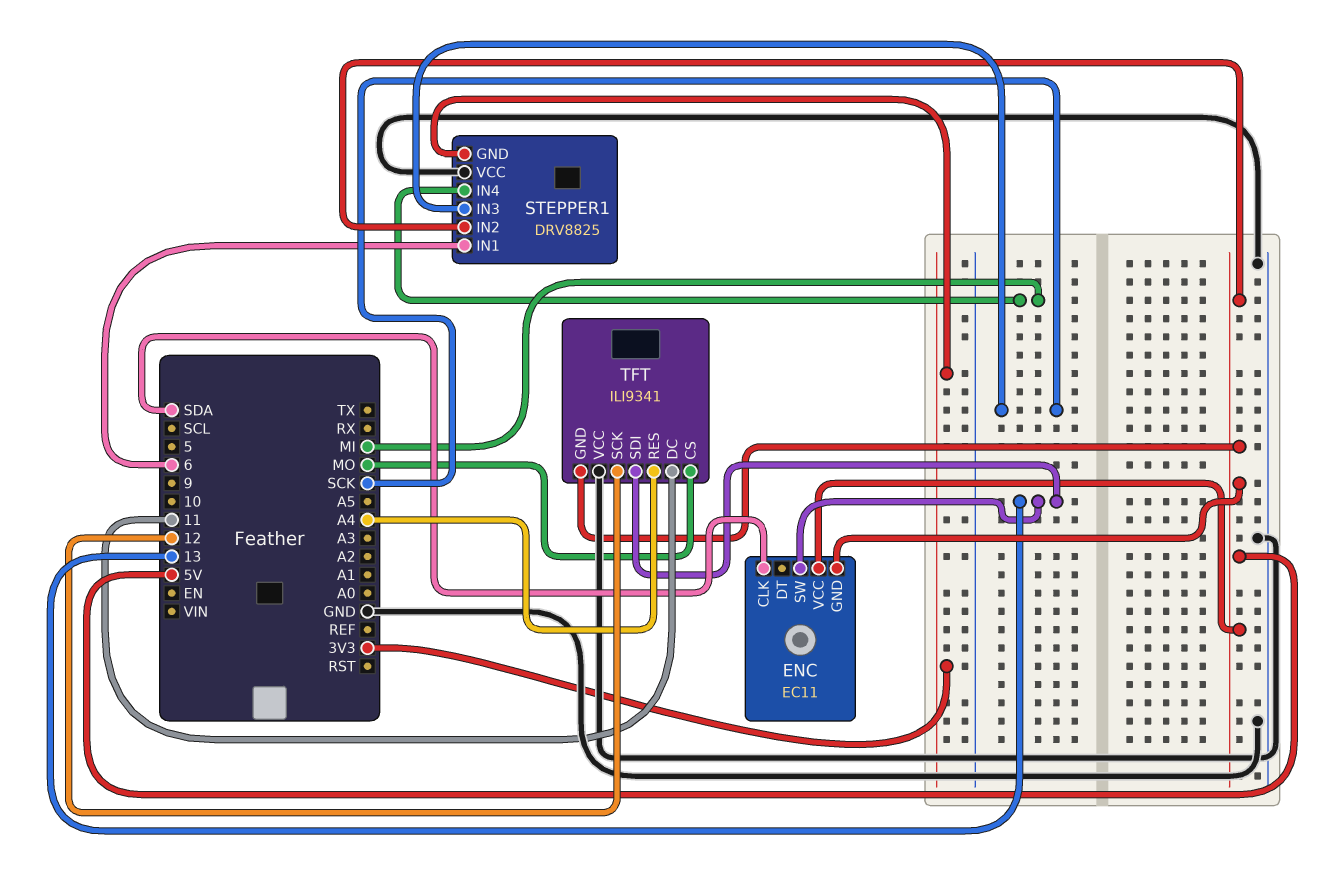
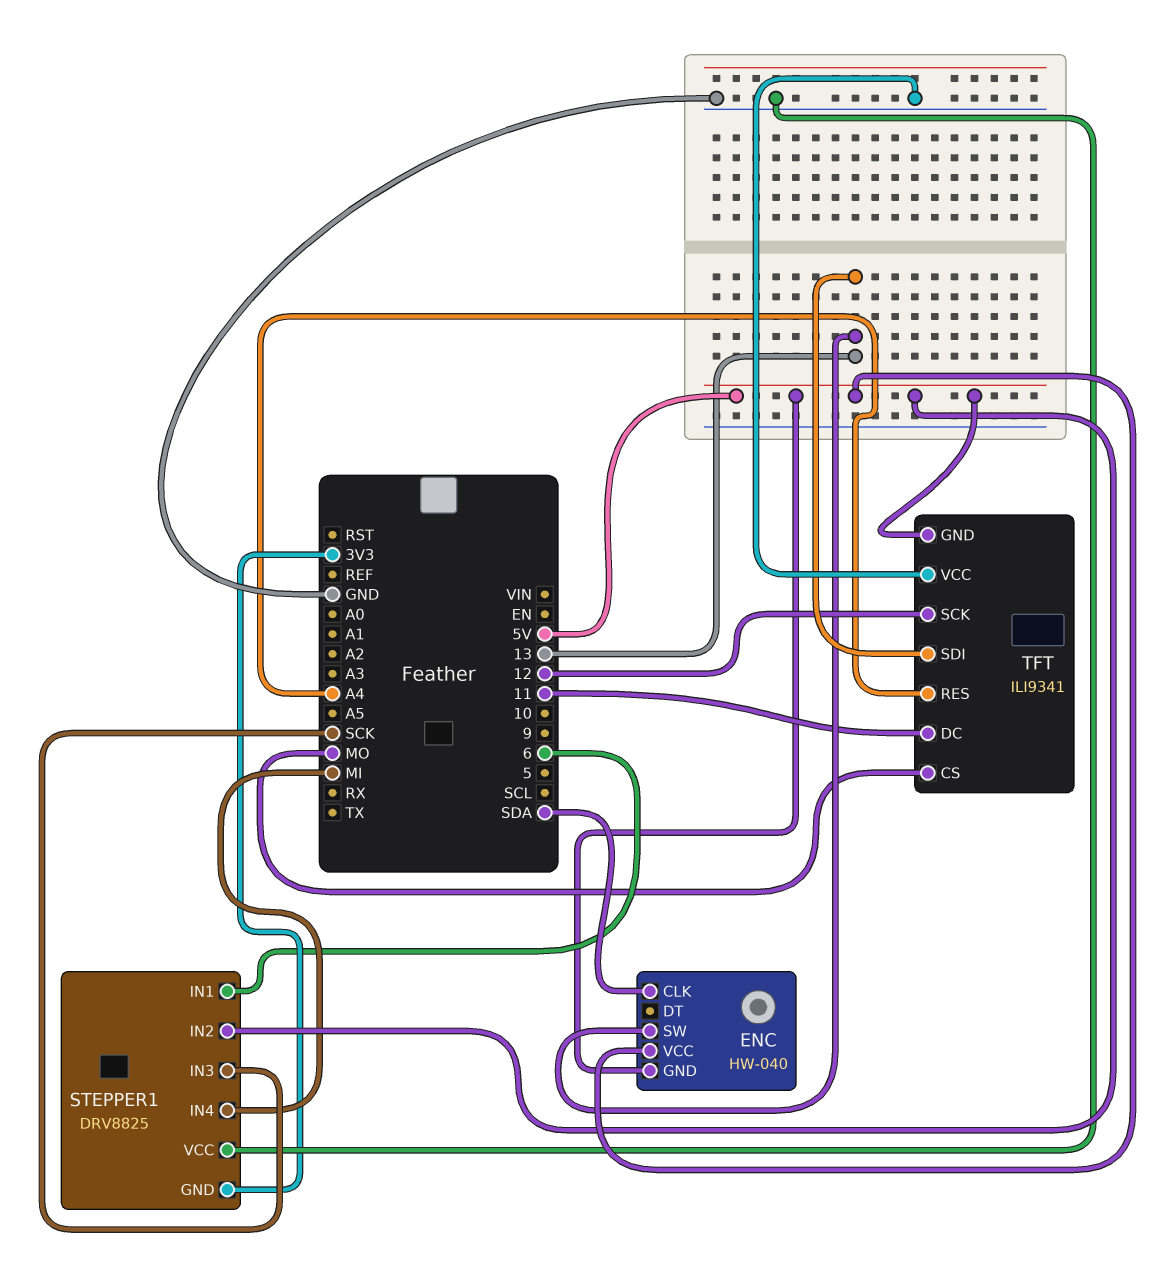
ENC: EC11 -> HW-040

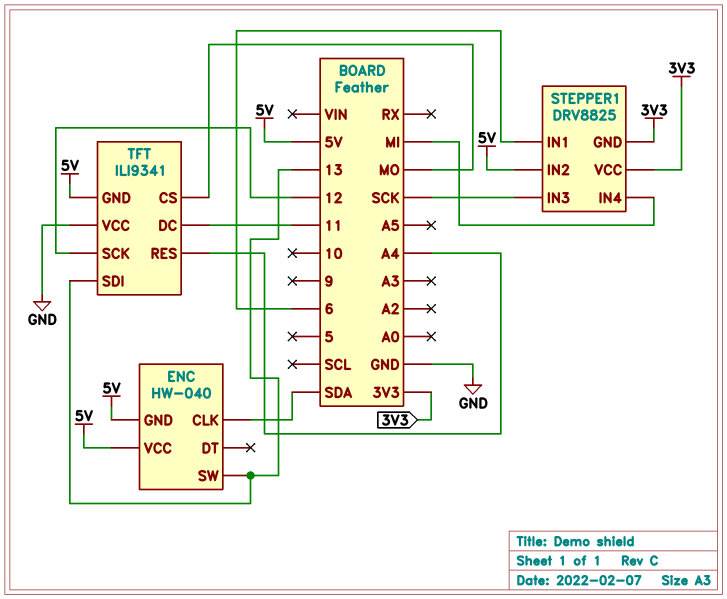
STEPPER1 pin VCC: GND -> 3V3

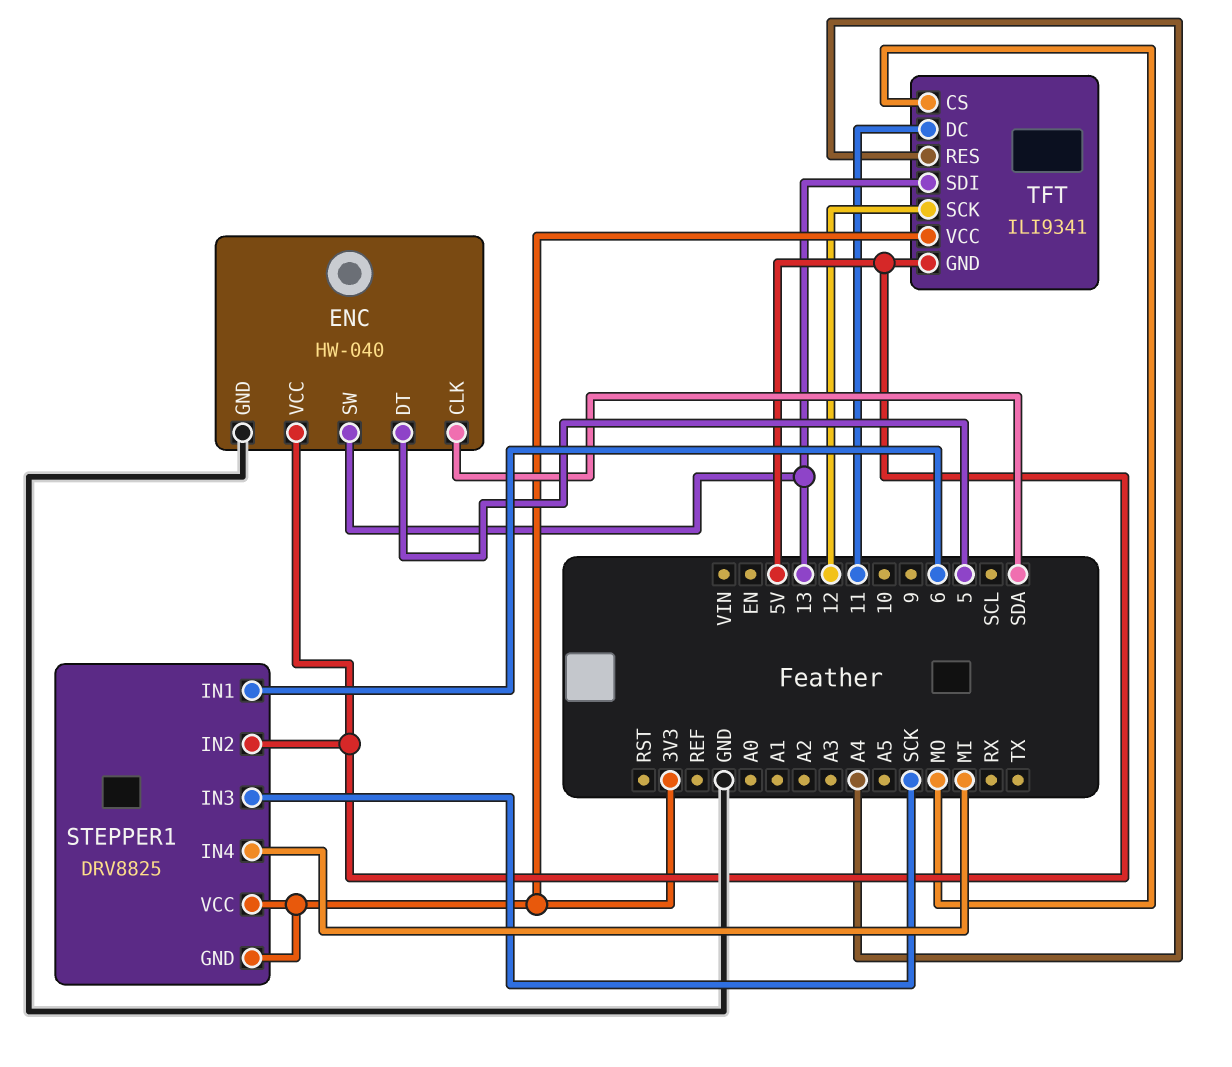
ENC pin DT: none -> 5
ENC pin GND: 5V -> GND
TFT pin VCC: GND -> 3V3

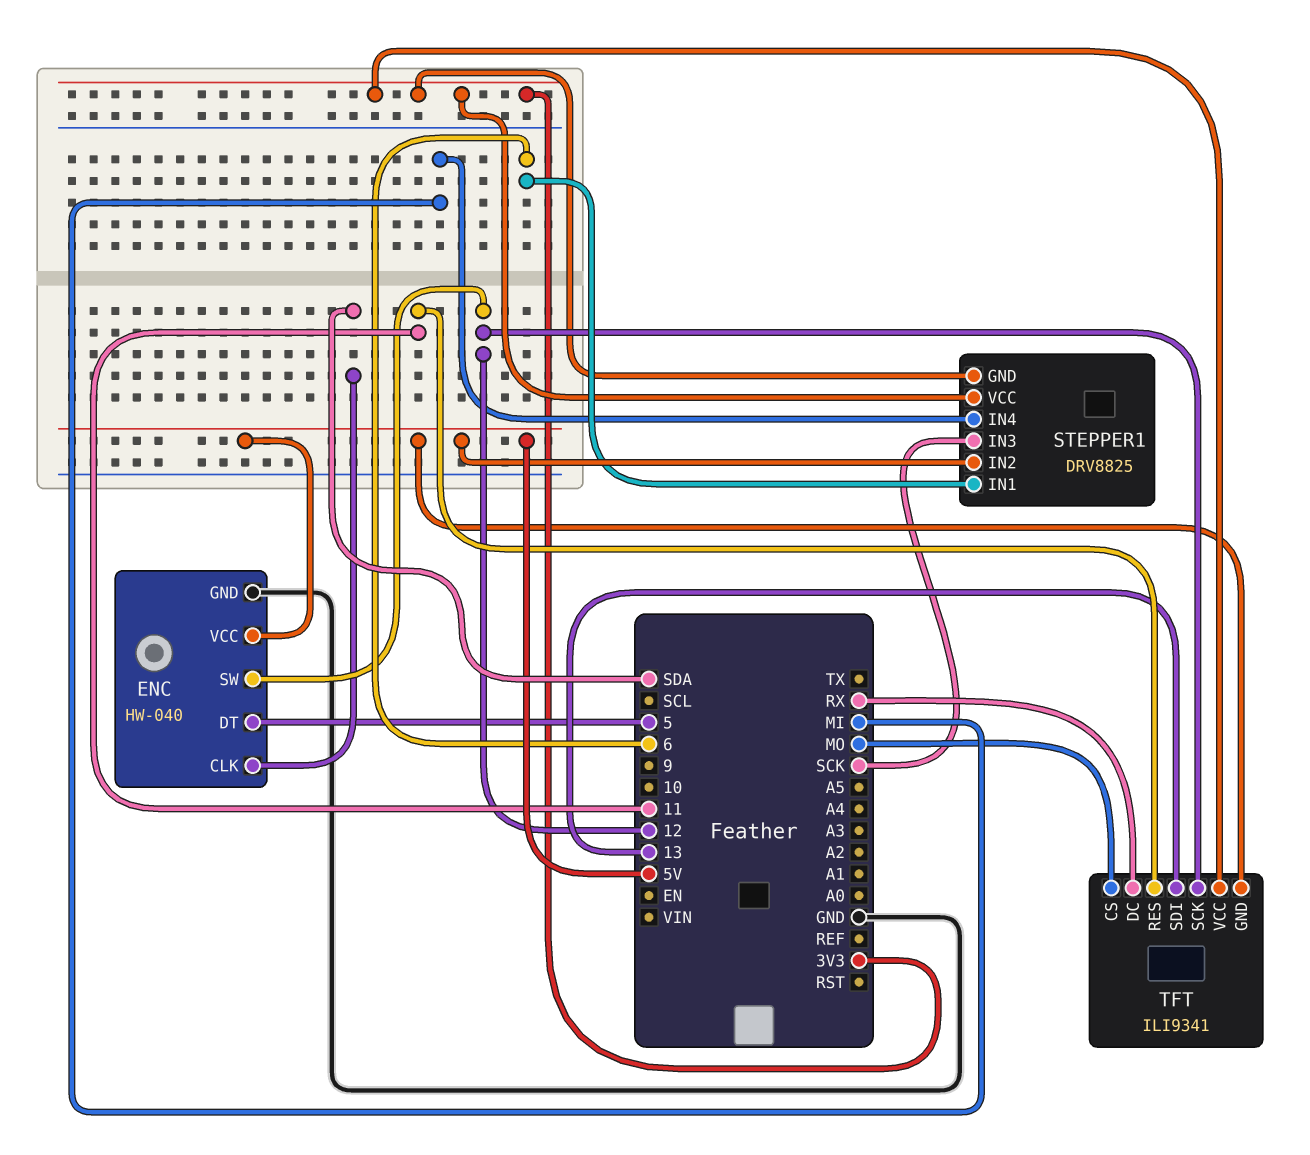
ENC pin SW: 13 -> 12
TFT pin DC: 11 -> RX
TFT pin RES: A4 -> 11

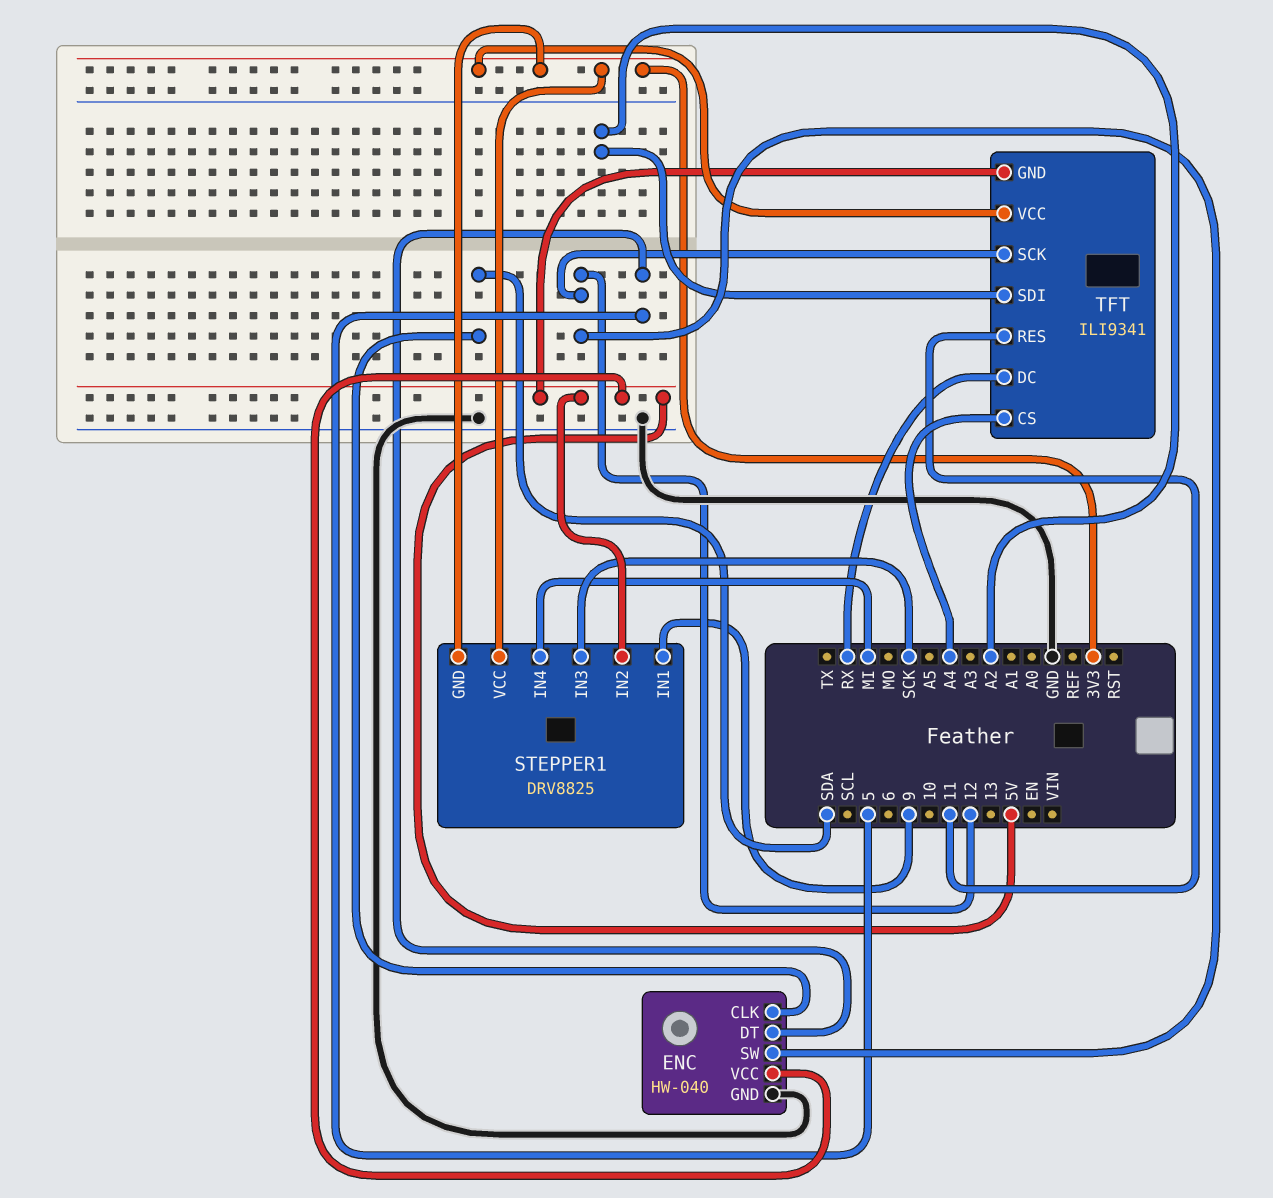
STEPPER1 pin IN1: 6 -> 9
TFT pin CS: MO -> A4
TFT pin SDI: 13 -> A2

